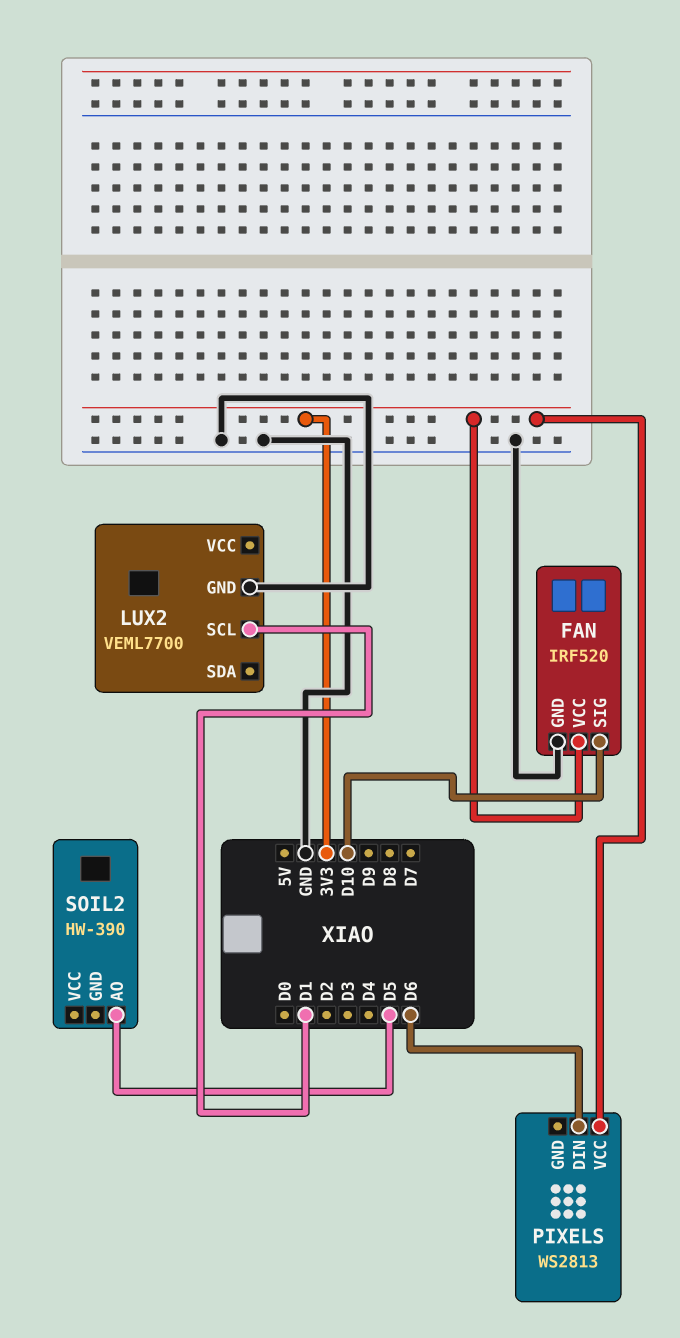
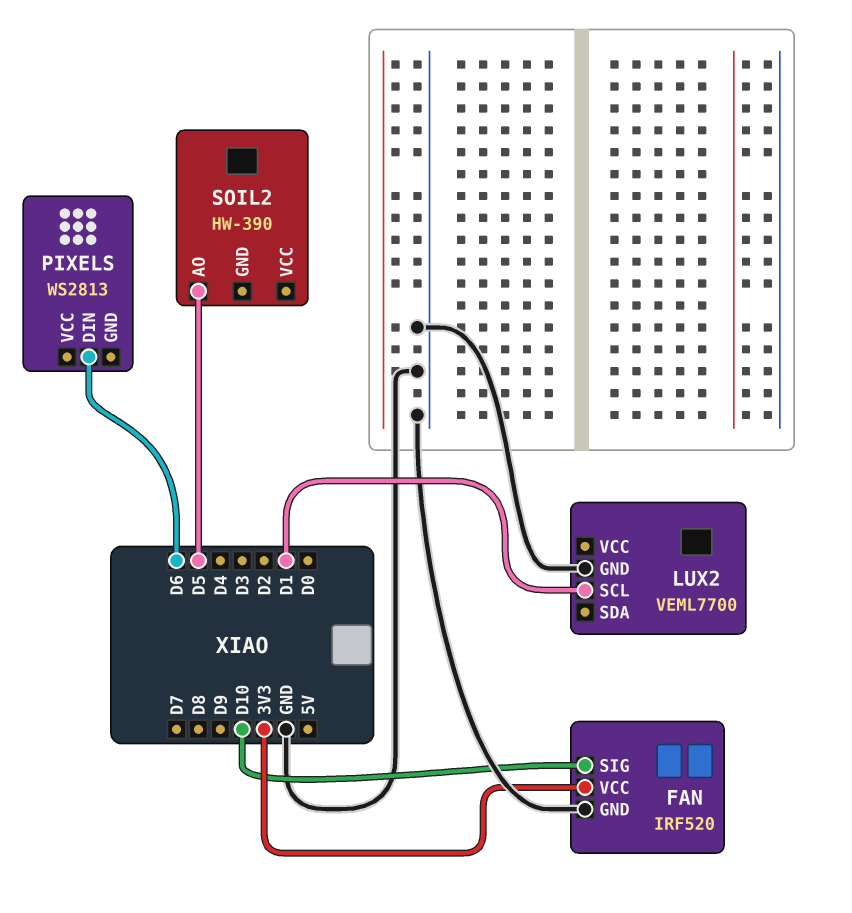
PIXELS pin VCC: 3V3 -> none

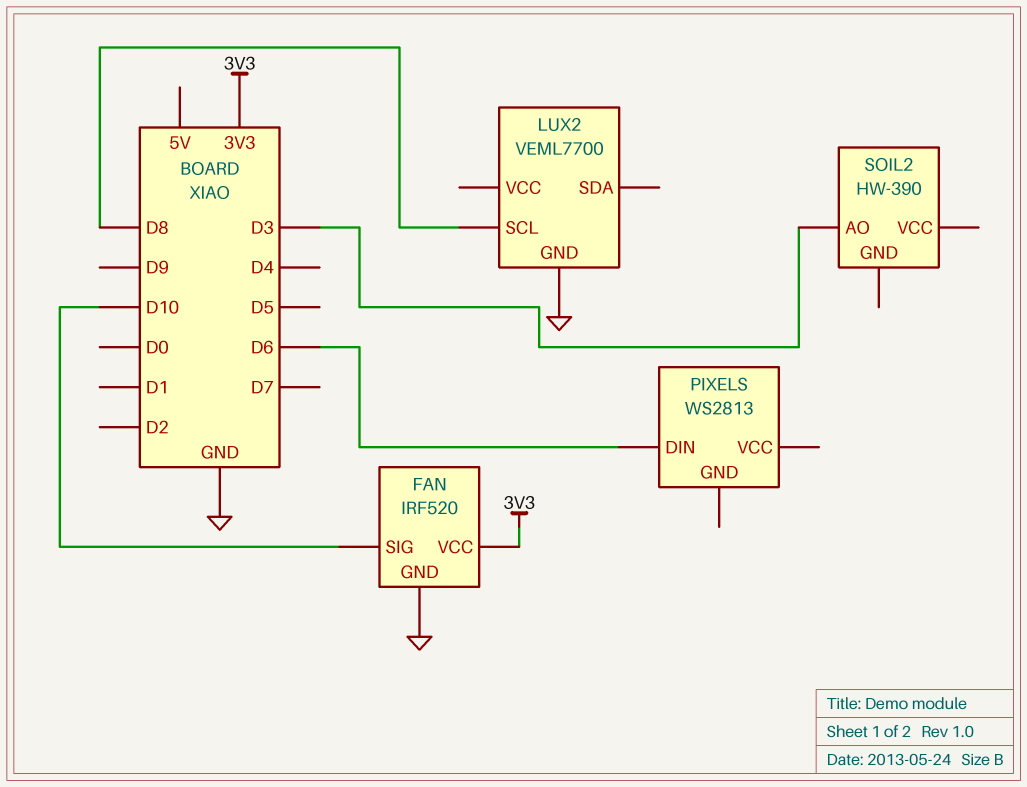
LUX2 pin SCL: D1 -> D8
SOIL2 pin AO: D5 -> D3

